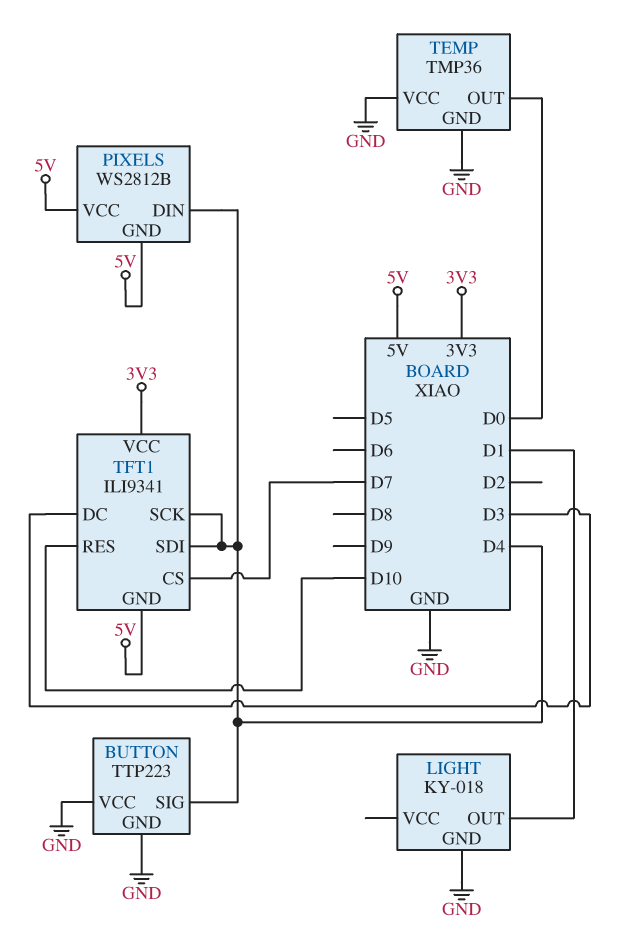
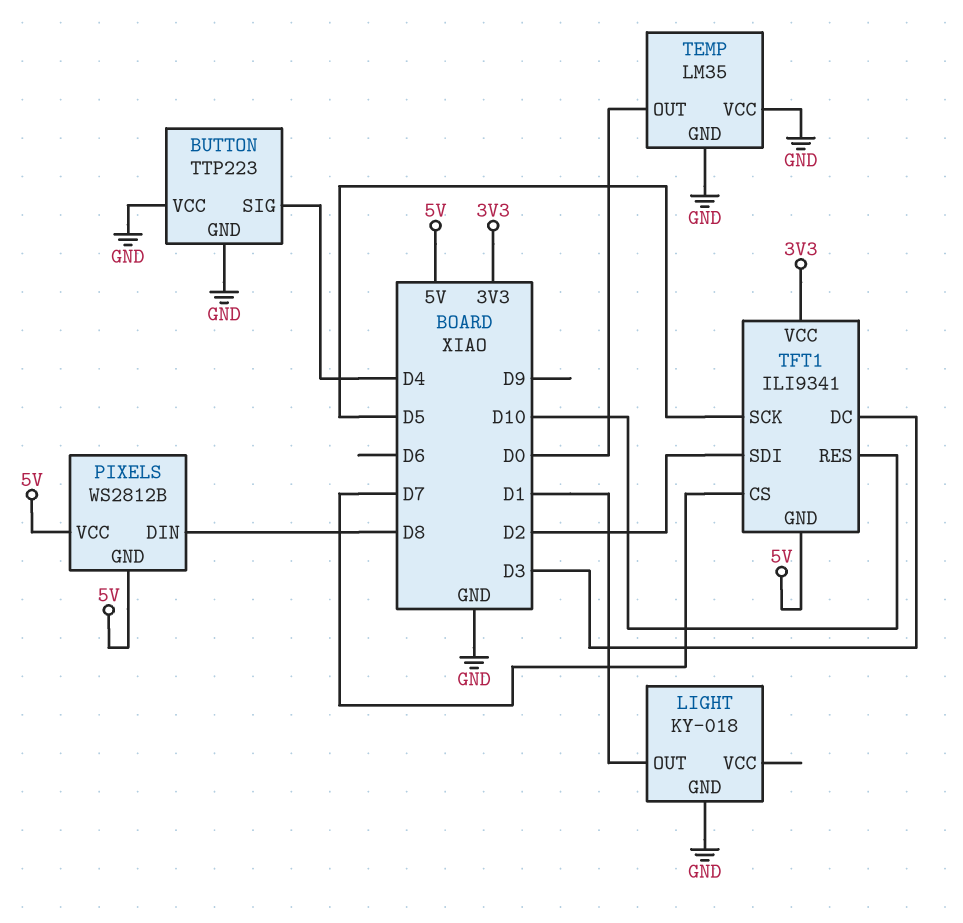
PIXELS pin DIN: D4 -> D8
TEMP: TMP36 -> LM35
TFT1 pin SCK: D4 -> D5
TFT1 pin SDI: D4 -> D2

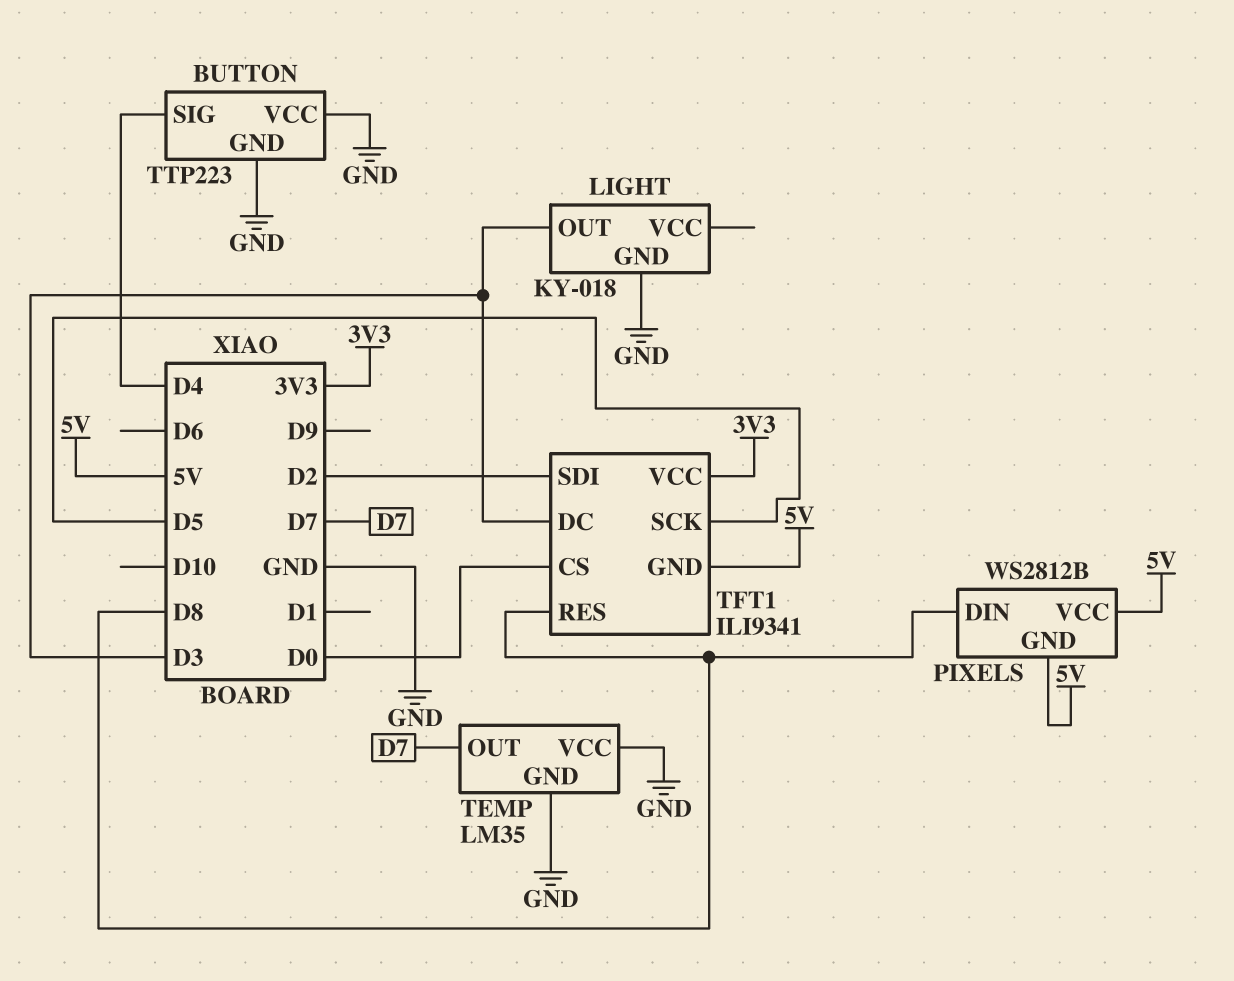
LIGHT pin OUT: D1 -> D3
TEMP pin OUT: D0 -> D7
TFT1 pin CS: D7 -> D0
TFT1 pin RES: D10 -> D8

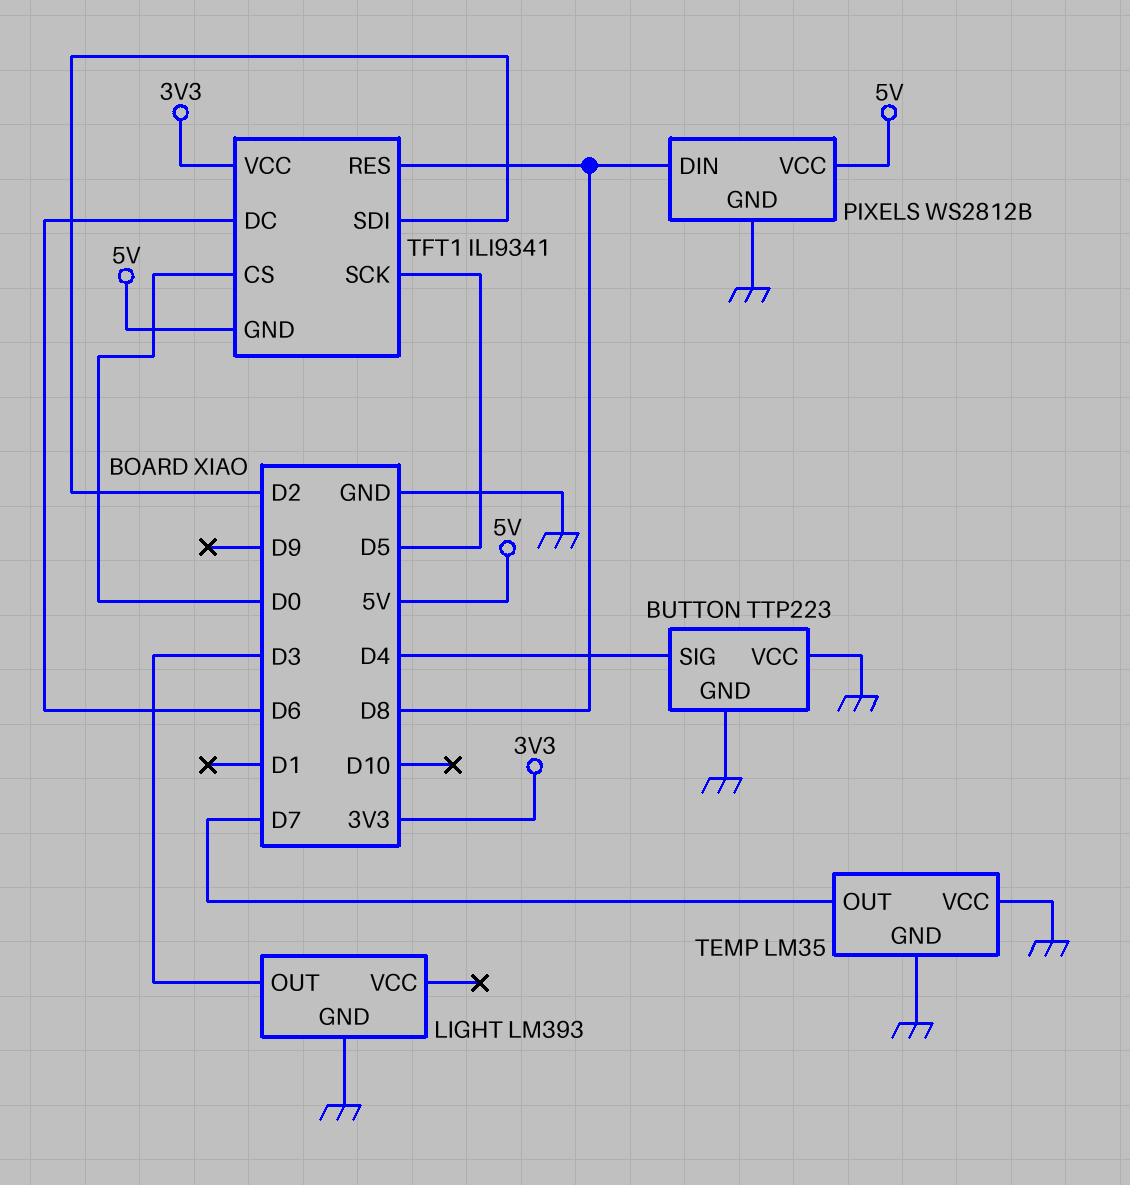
LIGHT: KY-018 -> LM393
PIXELS pin GND: 5V -> GND
TFT1 pin DC: D3 -> D6

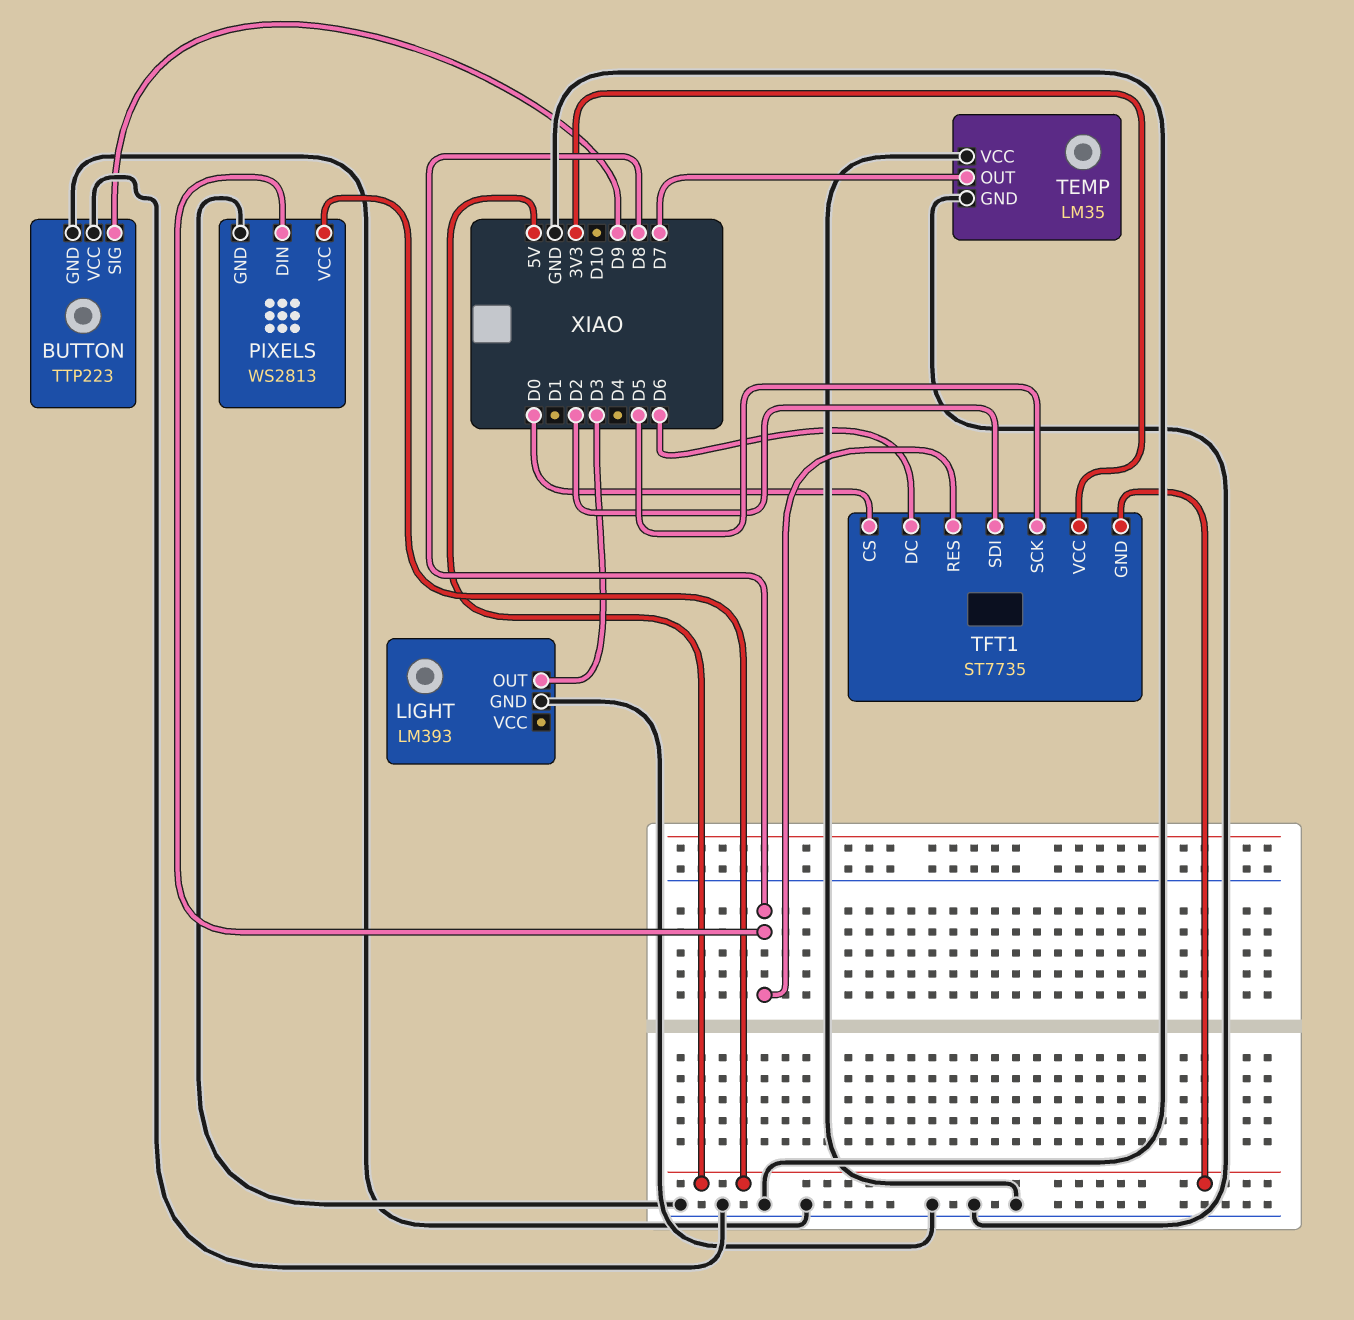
BUTTON pin SIG: D4 -> D9
PIXELS: WS2812B -> WS2813
TFT1: ILI9341 -> ST7735

